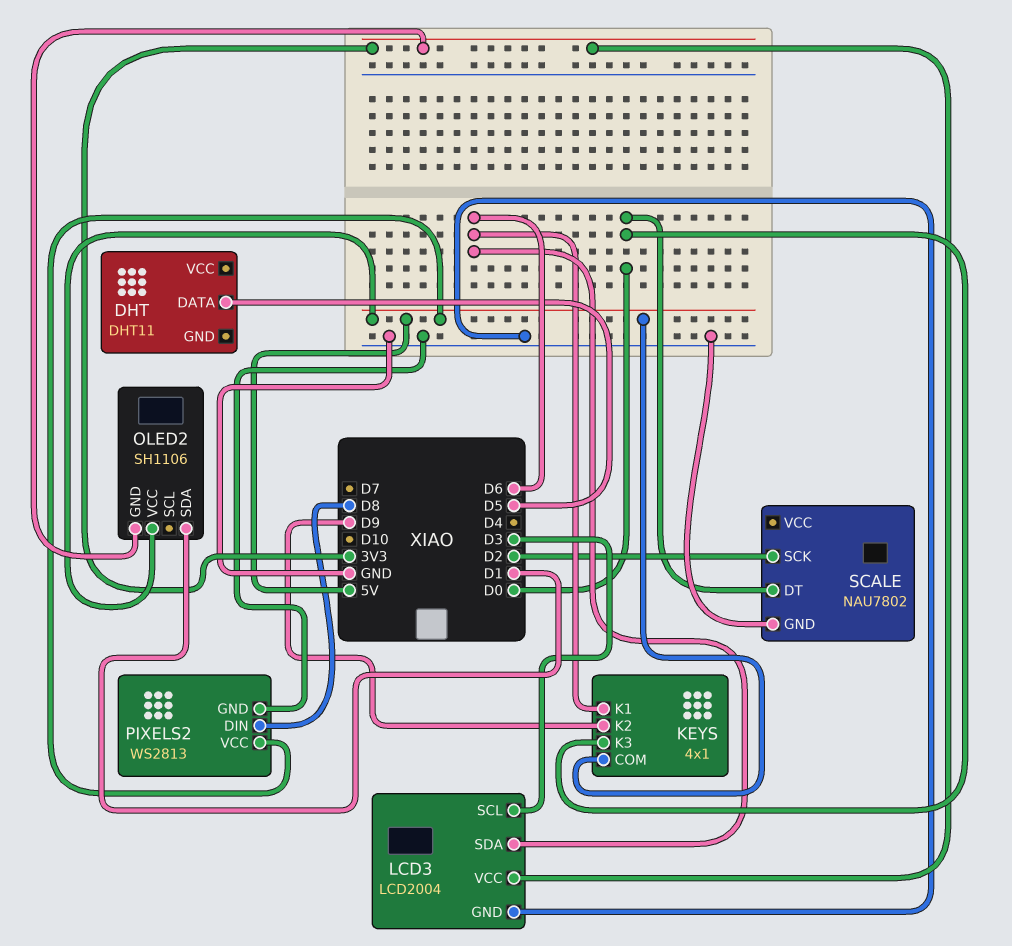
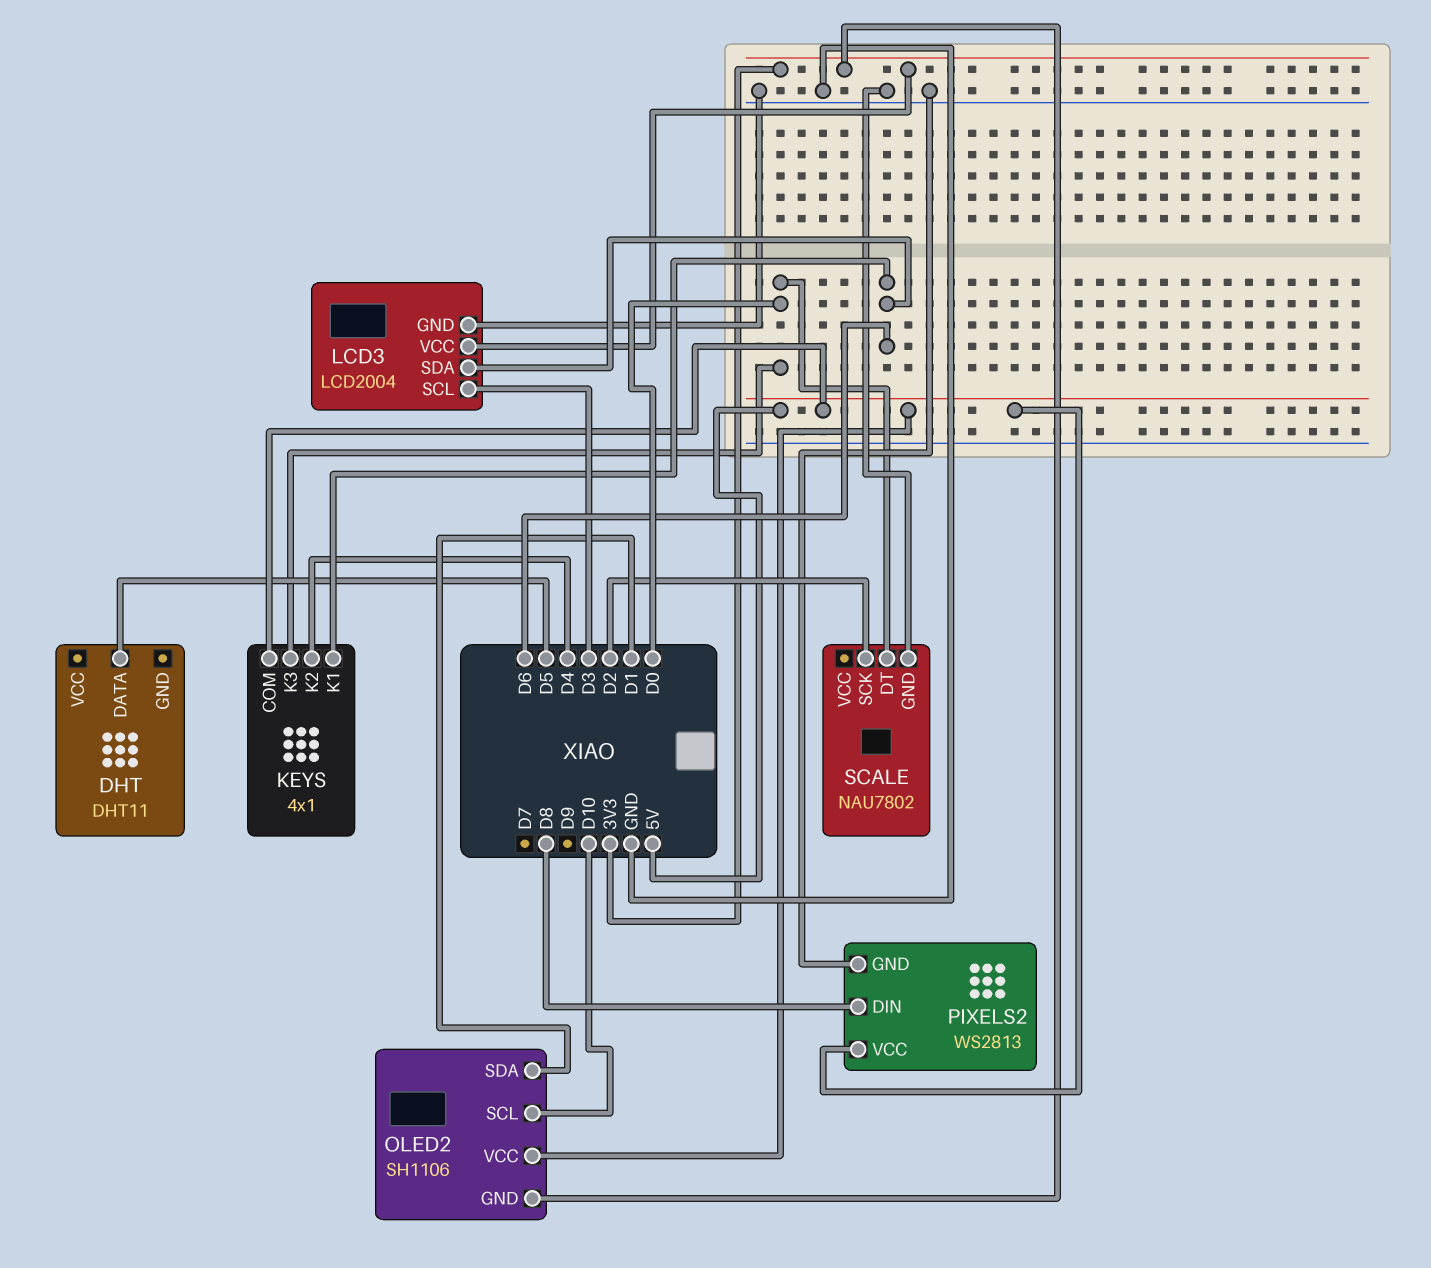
KEYS pin K2: D9 -> D4
OLED2 pin SCL: none -> D10

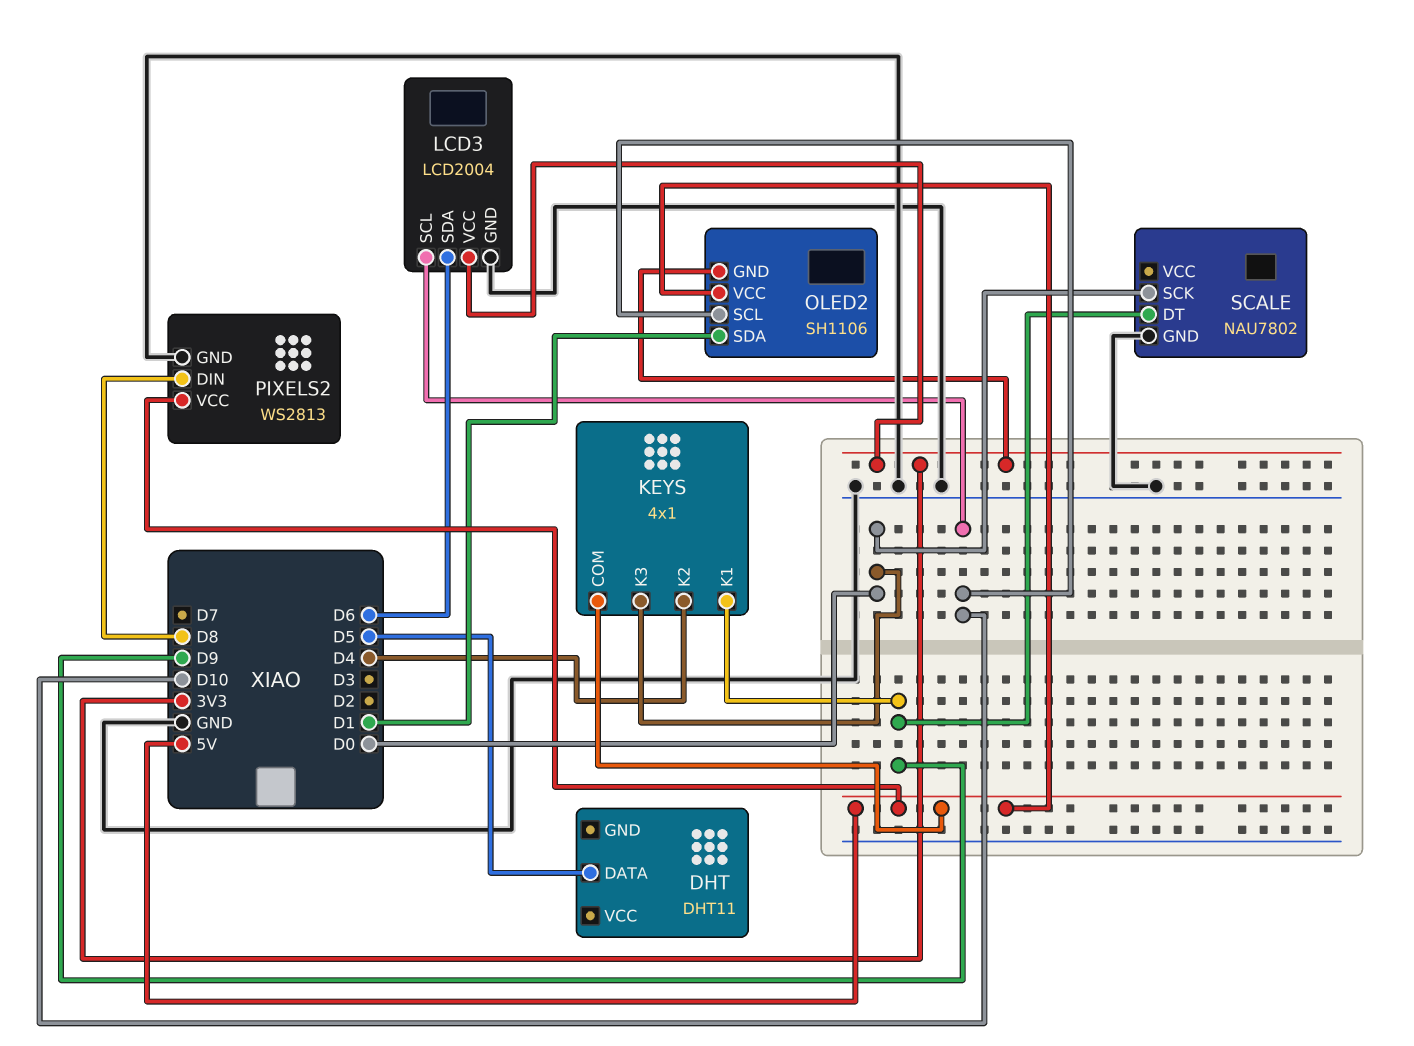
KEYS pin K1: D6 -> D9
LCD3 pin SCL: D3 -> D10
SCALE pin DT: D0 -> D9
SCALE pin SCK: D2 -> D0

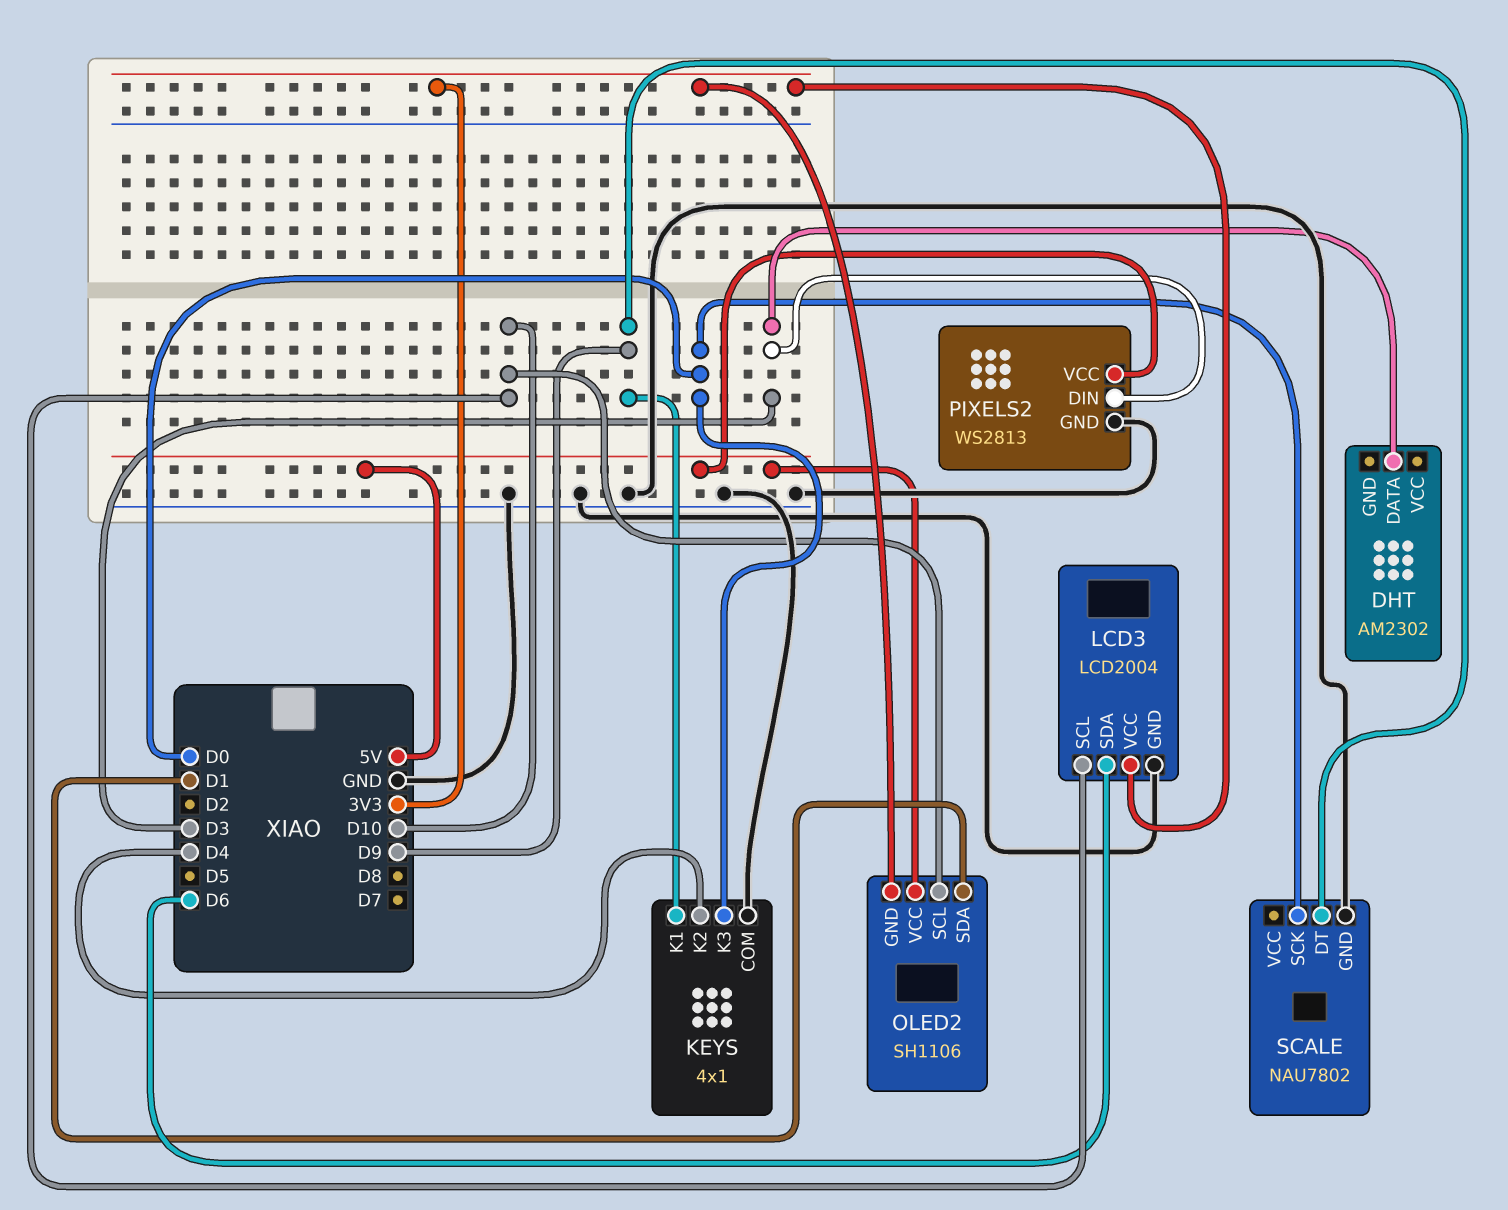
DHT: DHT11 -> AM2302
DHT pin DATA: D5 -> D3
KEYS pin COM: 5V -> GND
PIXELS2 pin DIN: D8 -> D3

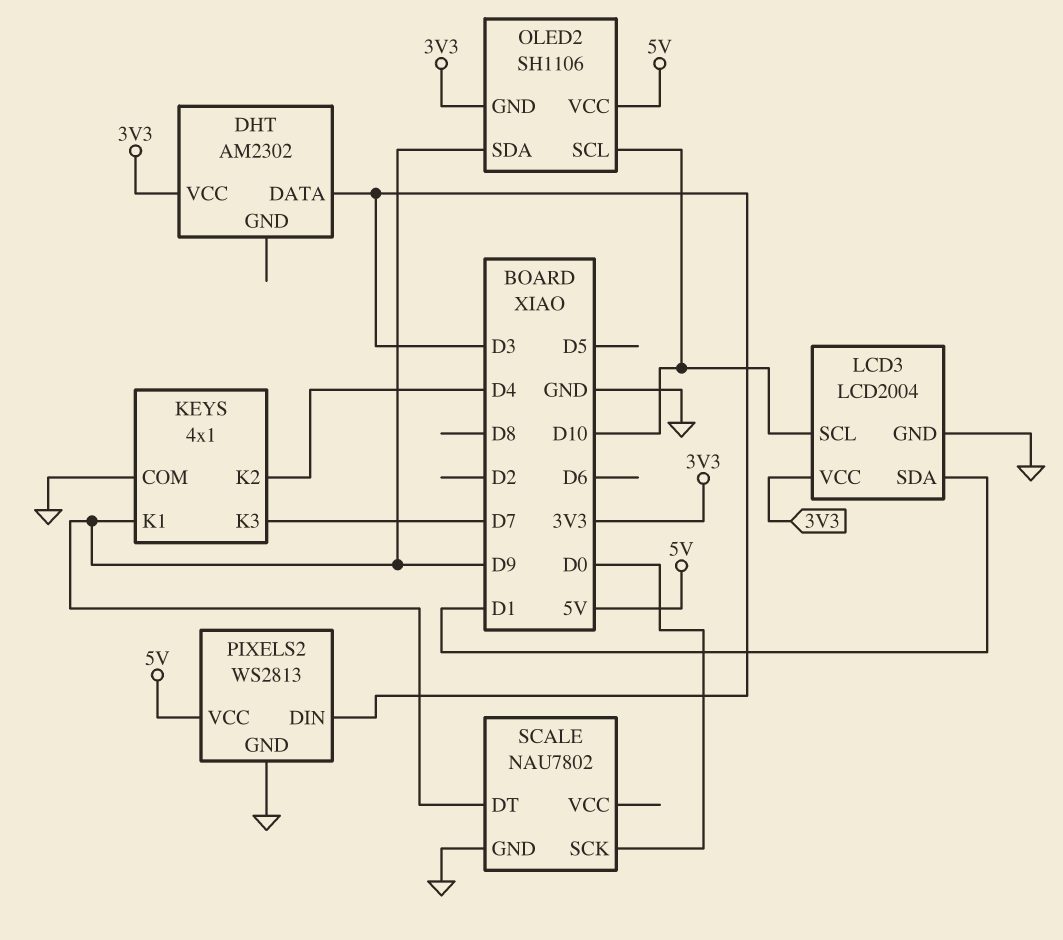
DHT pin VCC: none -> 3V3
KEYS pin K3: D0 -> D7
LCD3 pin SDA: D6 -> D1
OLED2 pin SDA: D1 -> D9

